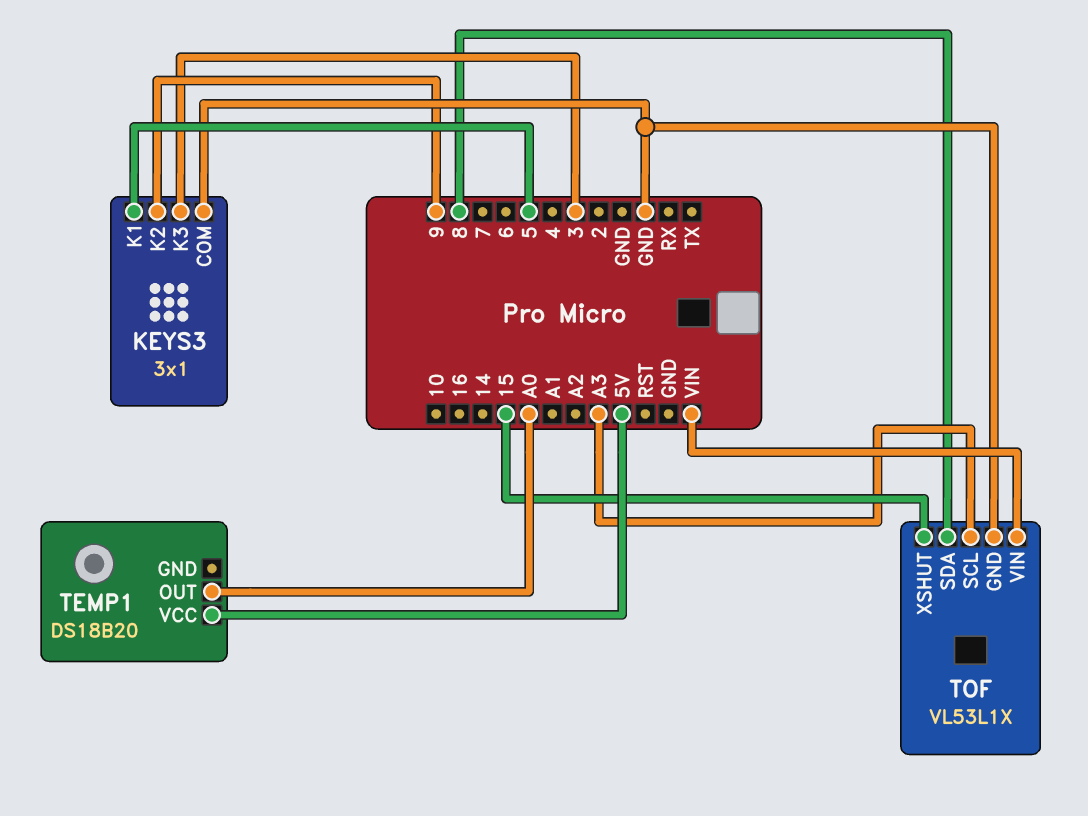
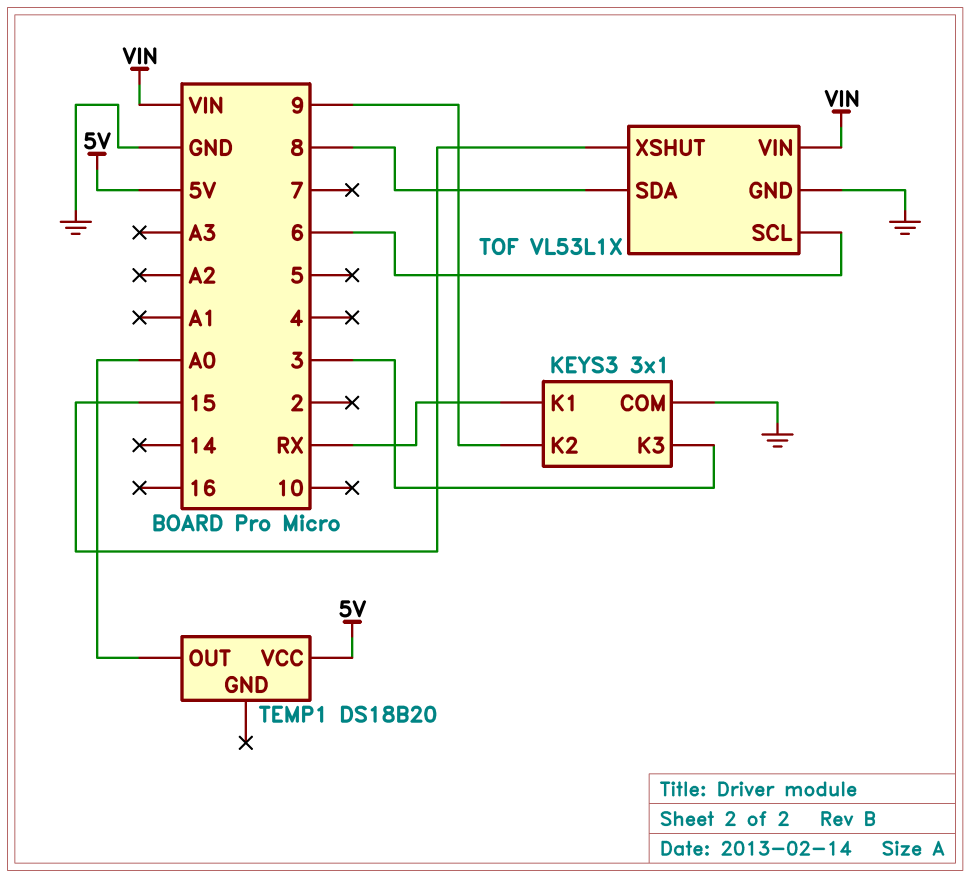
KEYS3 pin K1: 5 -> RX
TOF pin SCL: A3 -> 6

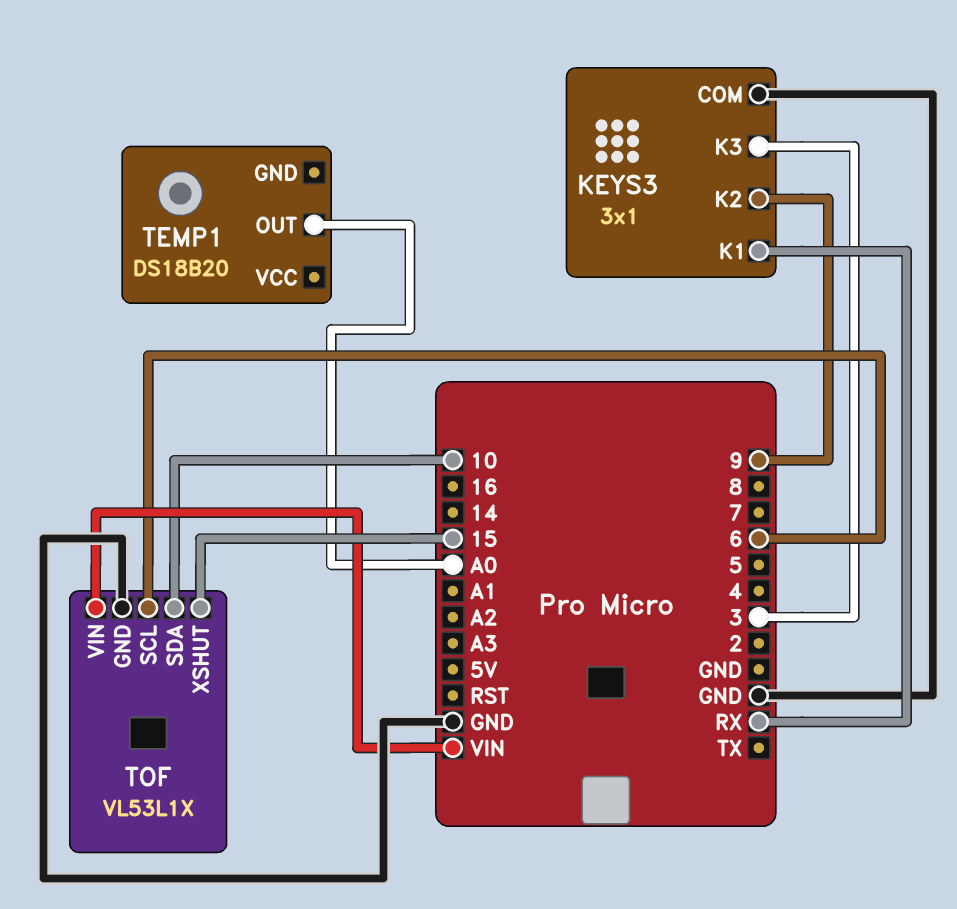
TEMP1 pin VCC: 5V -> none
TOF pin SDA: 8 -> 10

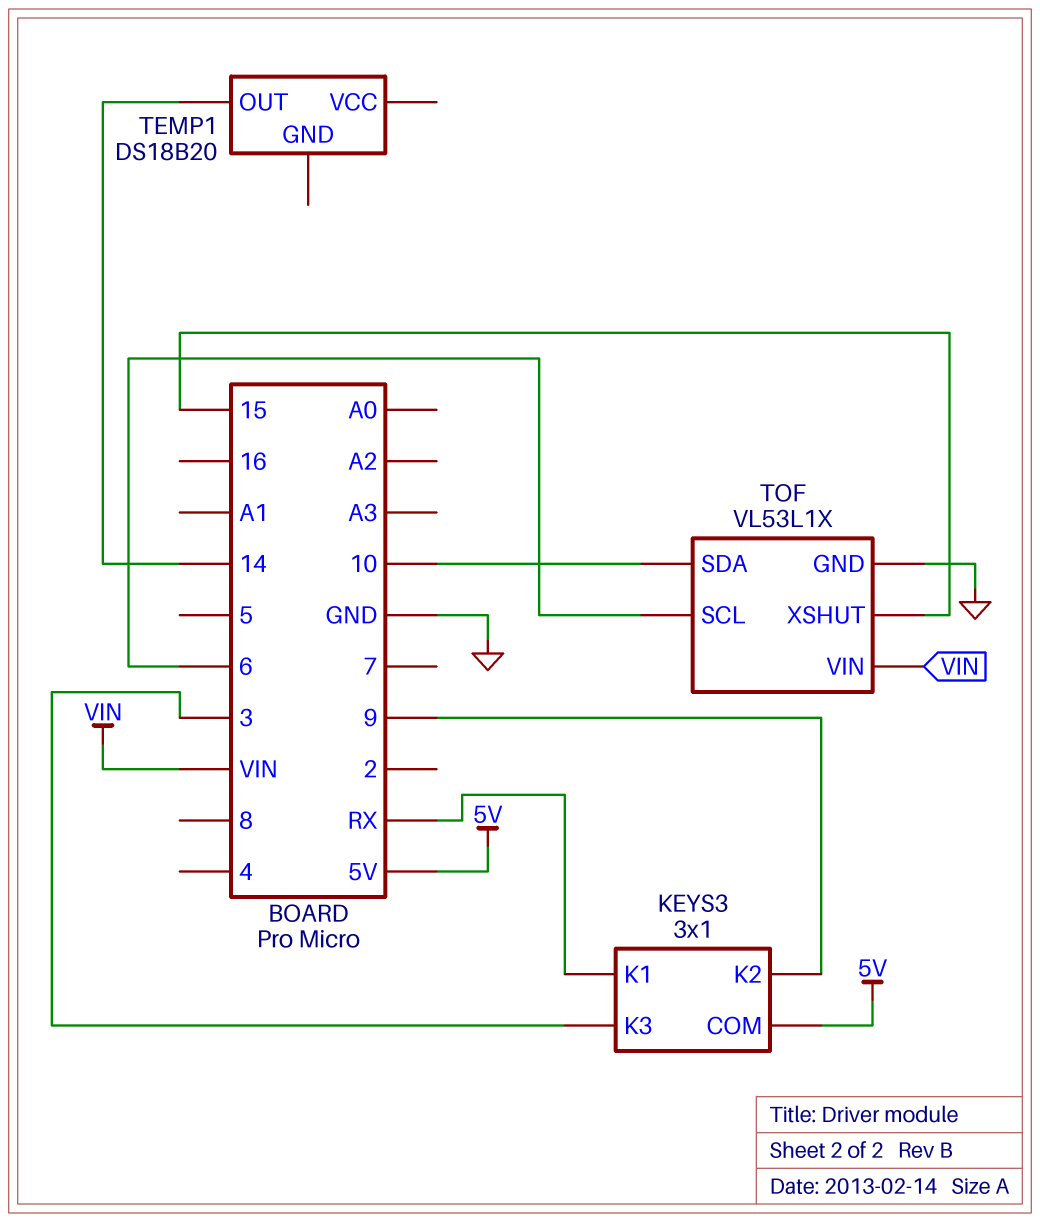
KEYS3 pin COM: GND -> 5V
TEMP1 pin OUT: A0 -> 14

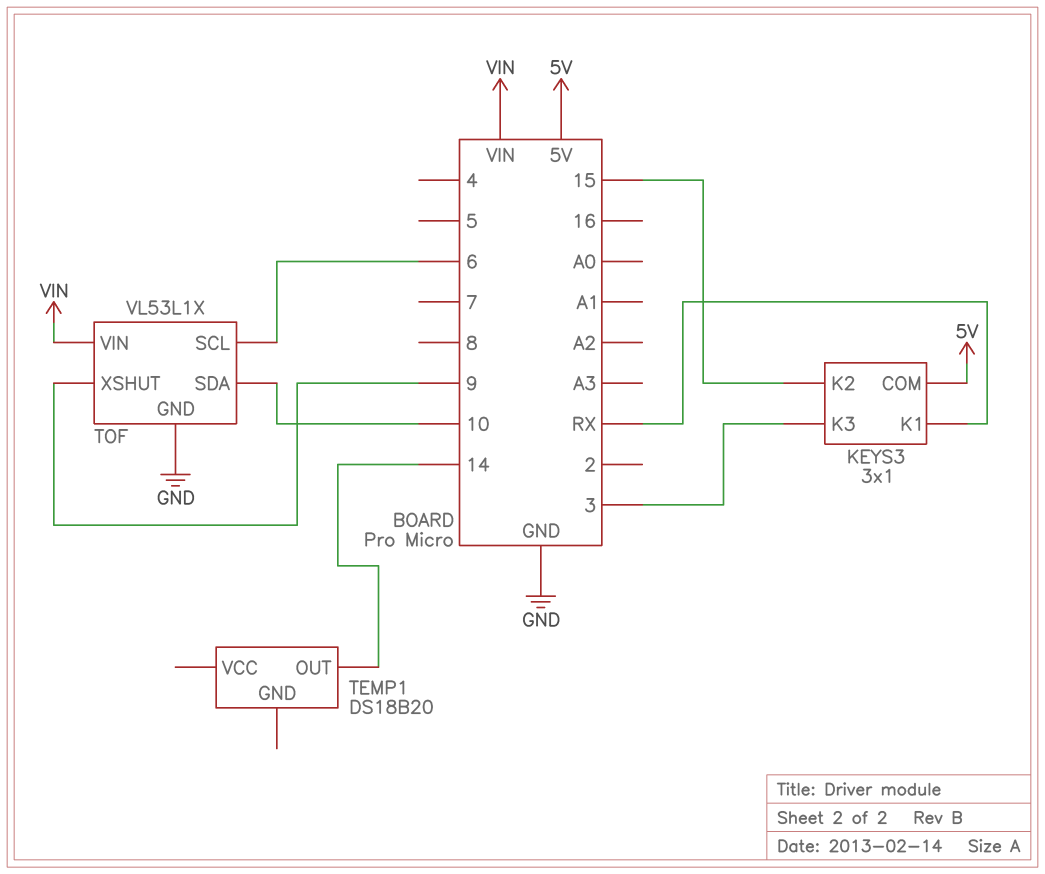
KEYS3 pin K2: 9 -> 15
TOF pin XSHUT: 15 -> 9

